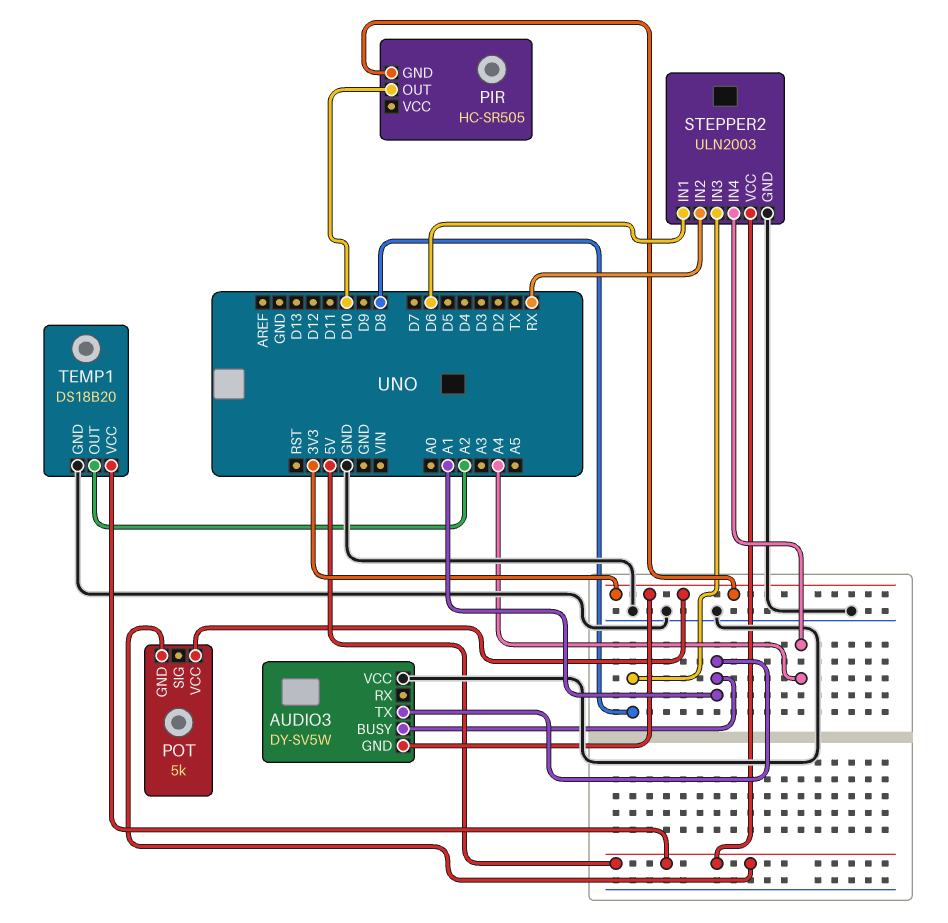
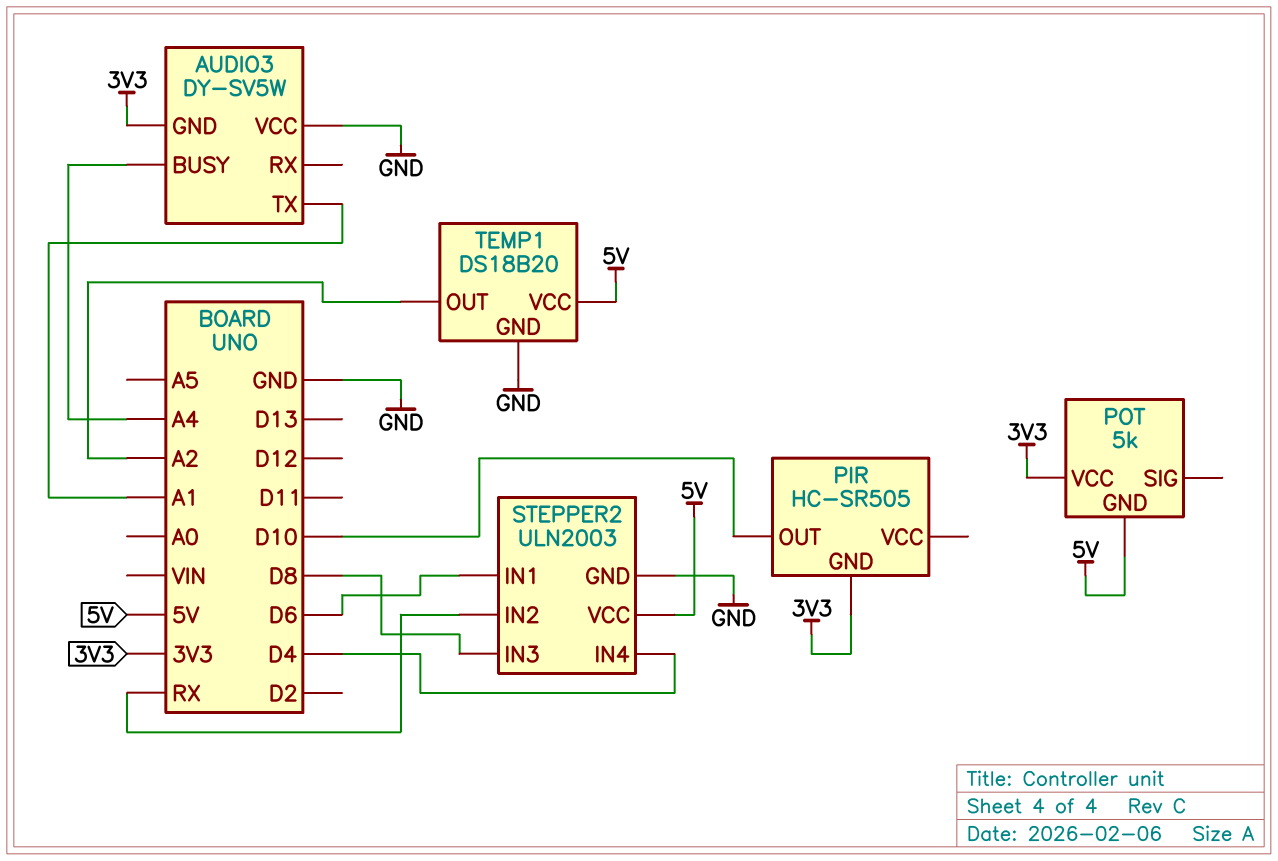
AUDIO3 pin BUSY: A1 -> A4
STEPPER2 pin IN4: A4 -> D4

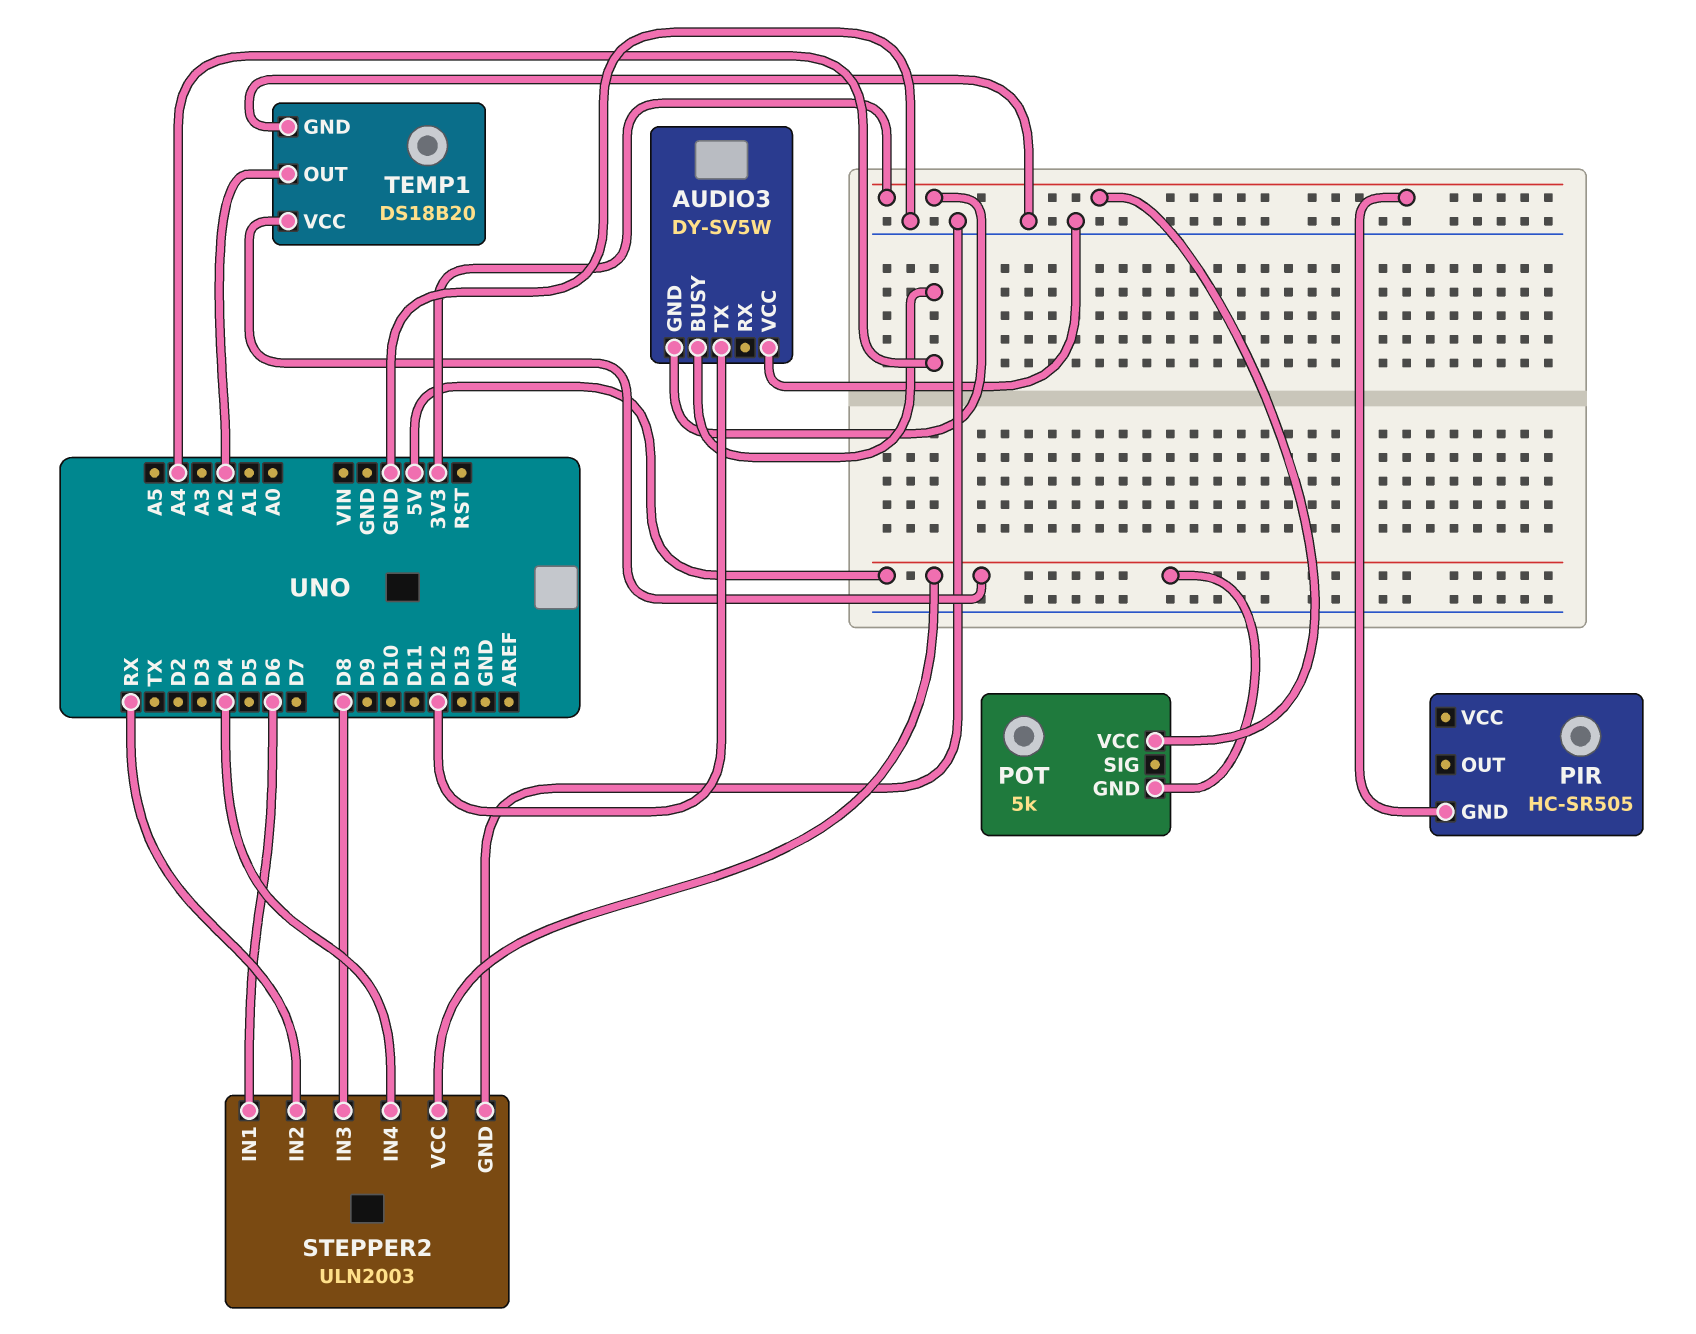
AUDIO3 pin TX: A1 -> D12
PIR pin OUT: D10 -> none

